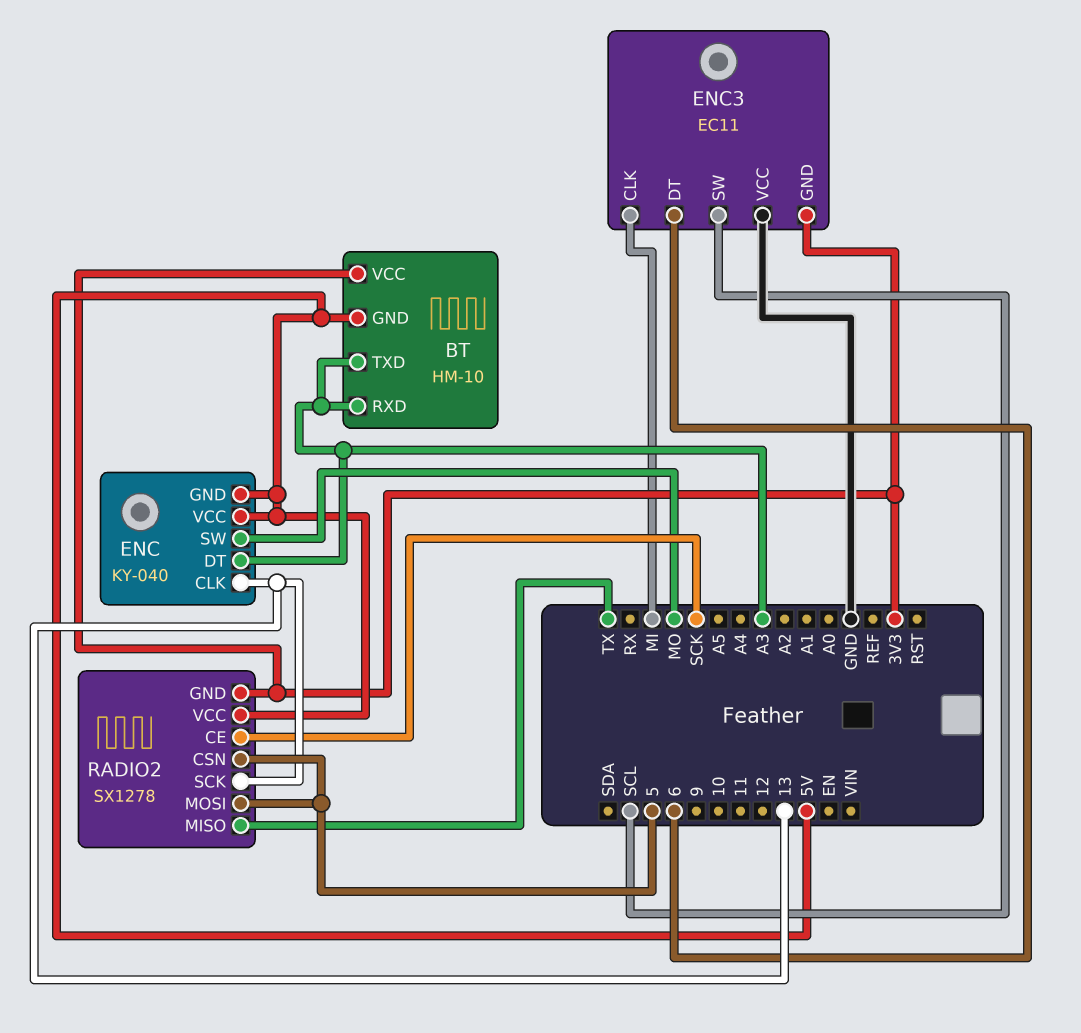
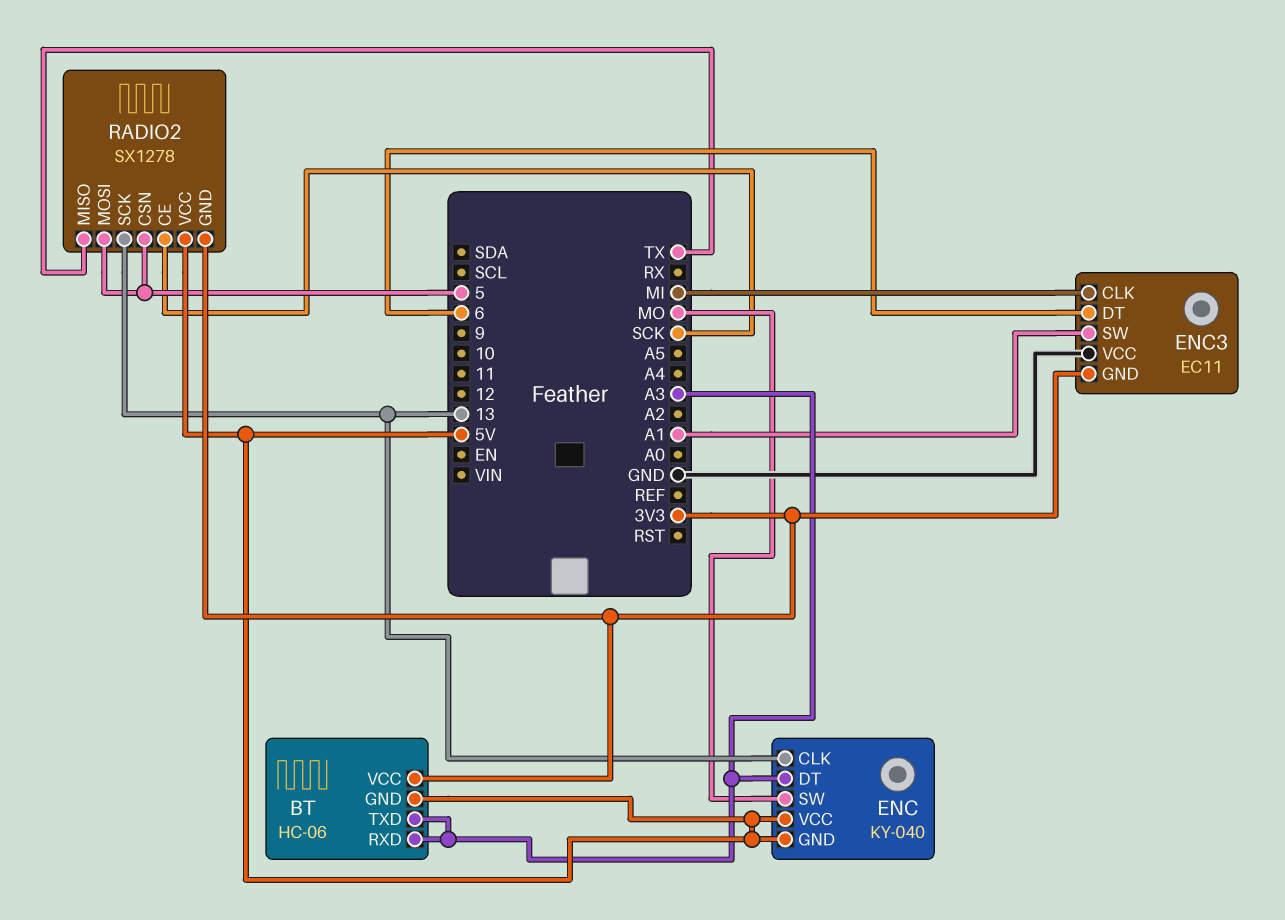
BT: HM-10 -> HC-06
ENC3 pin SW: SCL -> A1

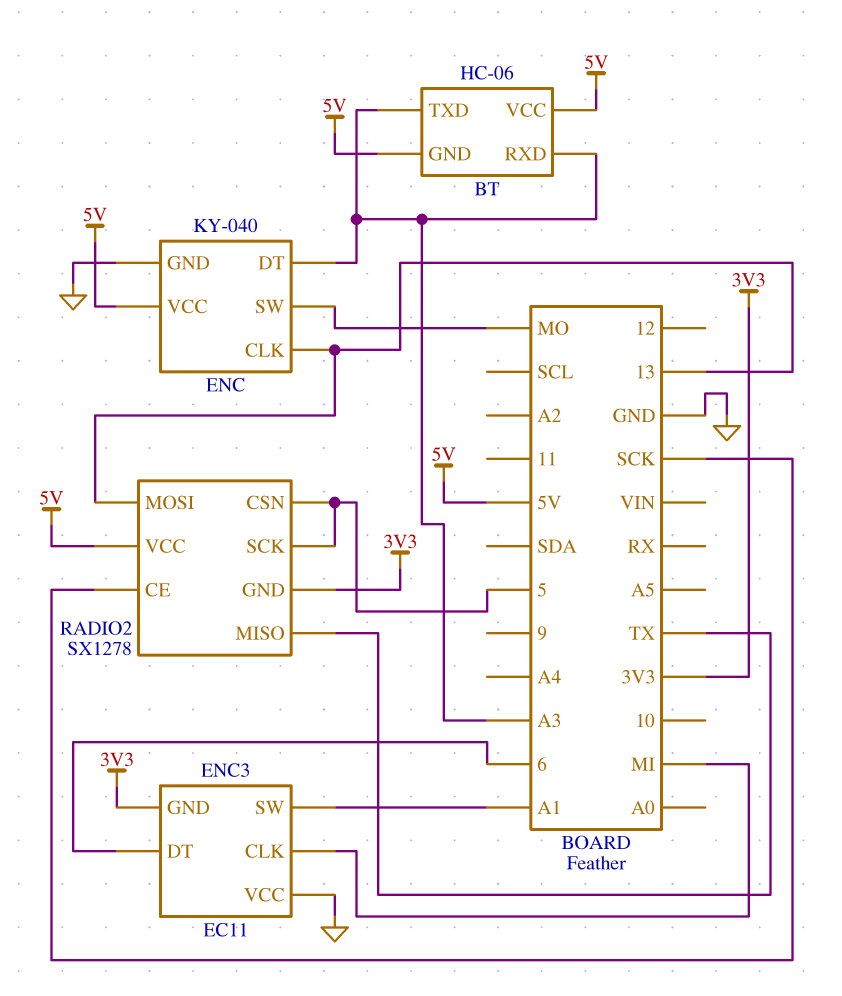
BT pin VCC: 3V3 -> 5V
ENC pin GND: 5V -> GND
RADIO2 pin MOSI: 5 -> 13
RADIO2 pin SCK: 13 -> 5

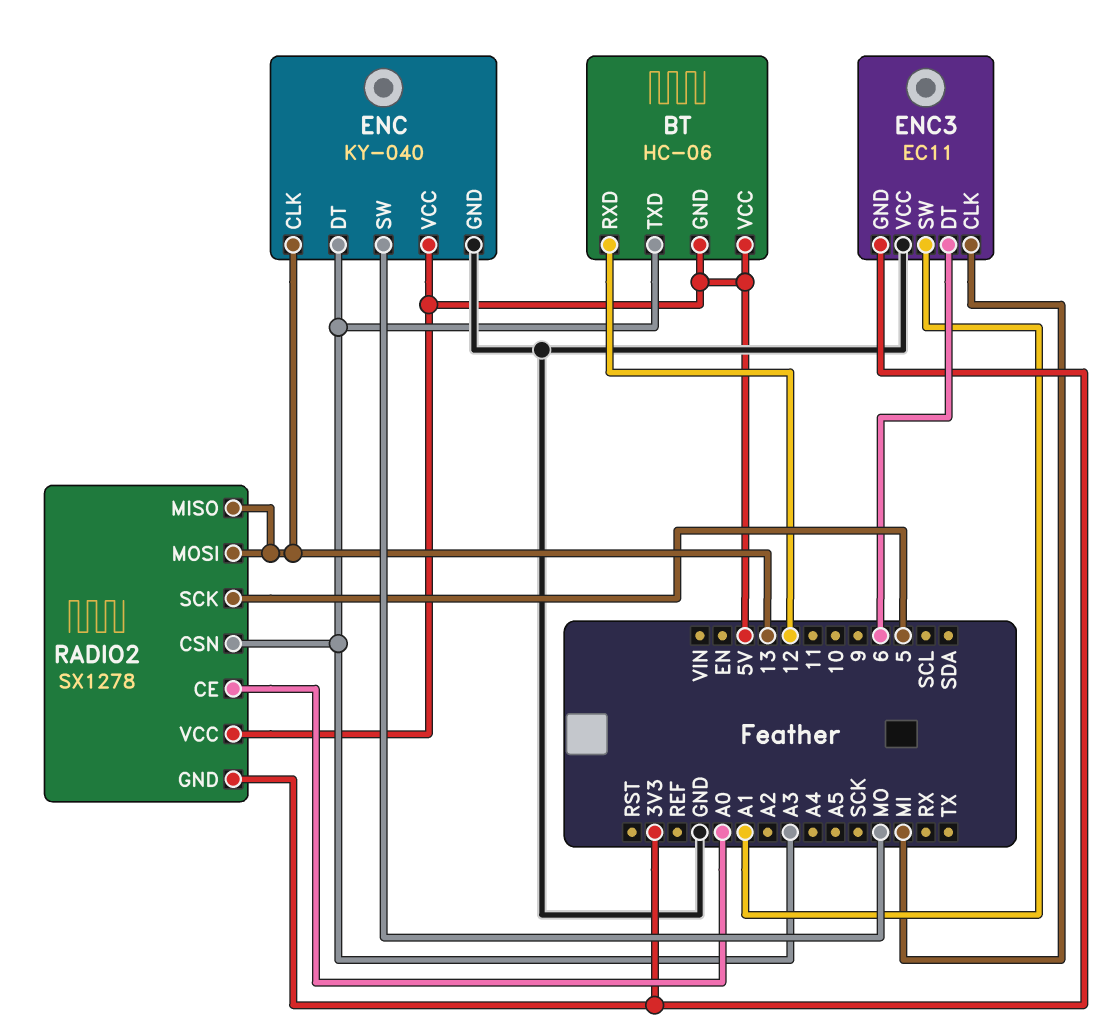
BT pin RXD: A3 -> 12
RADIO2 pin CE: SCK -> A0
RADIO2 pin CSN: 5 -> A3
RADIO2 pin MISO: TX -> 13

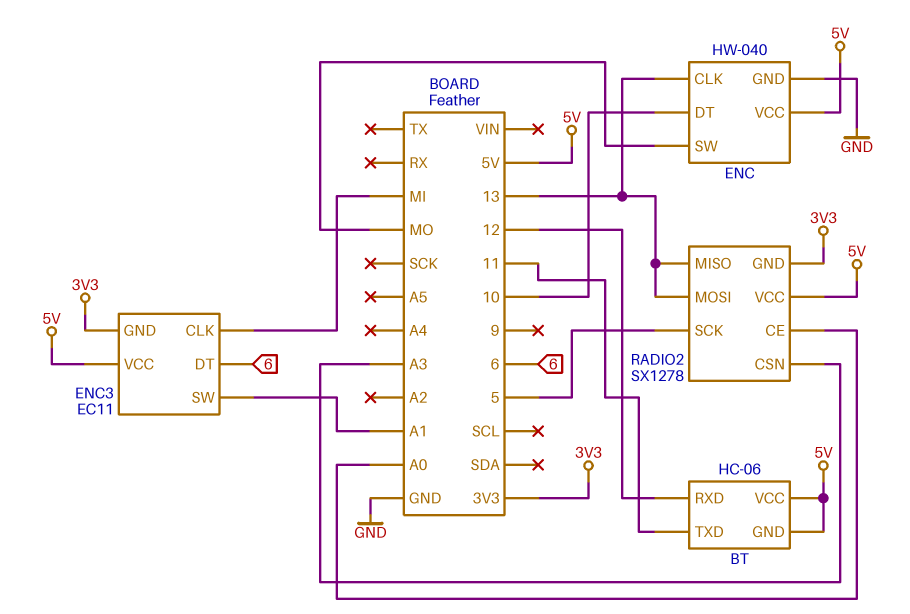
BT pin TXD: A3 -> 11
ENC: KY-040 -> HW-040
ENC pin DT: A3 -> 10
ENC3 pin VCC: GND -> 5V

